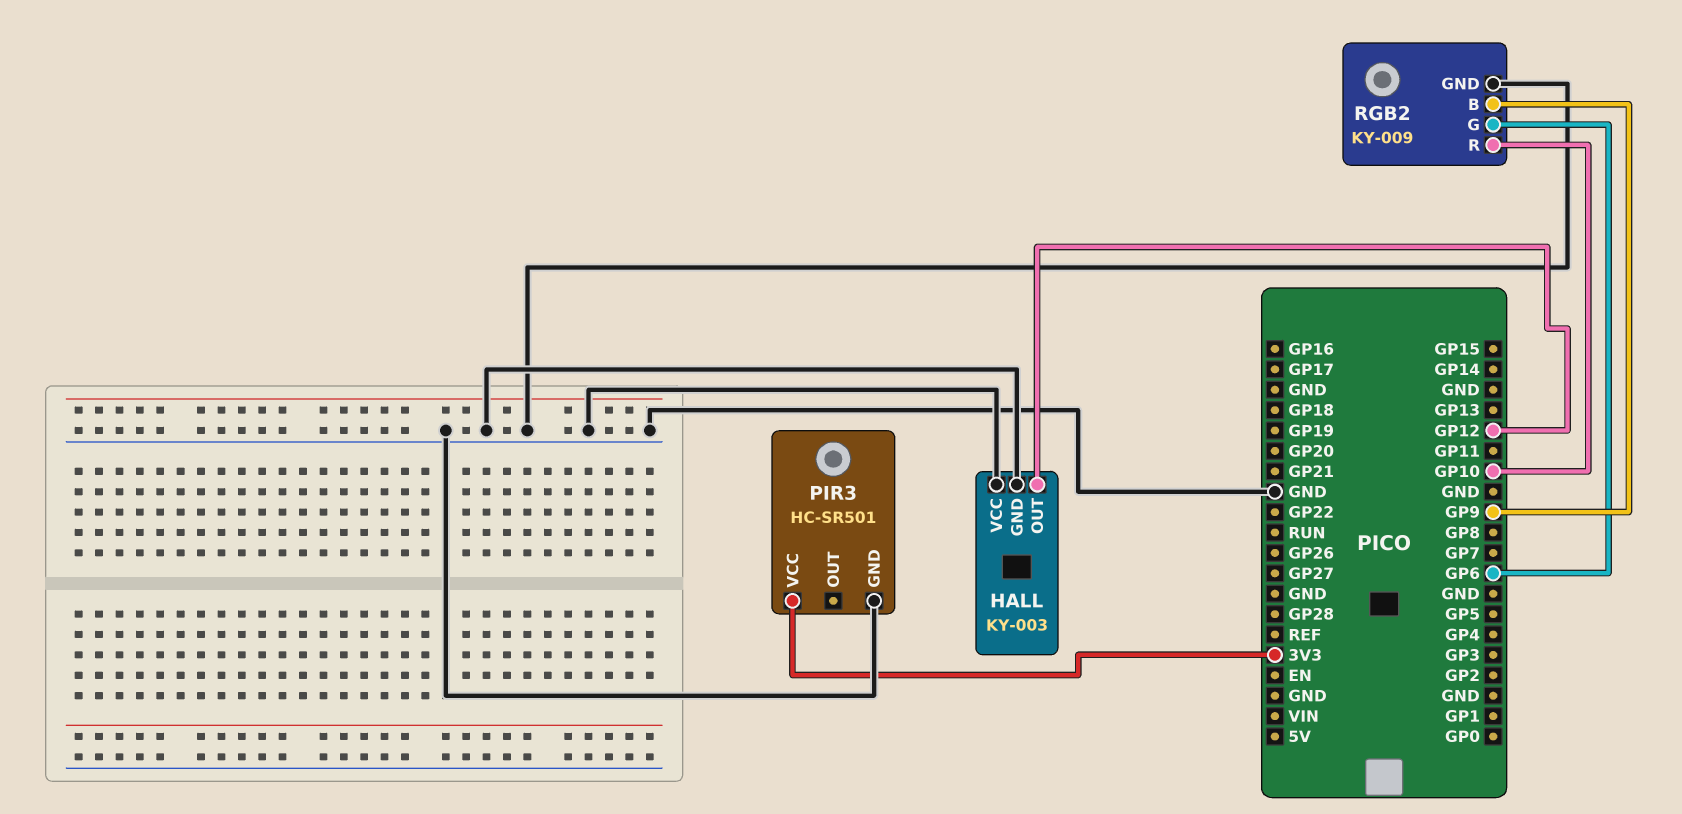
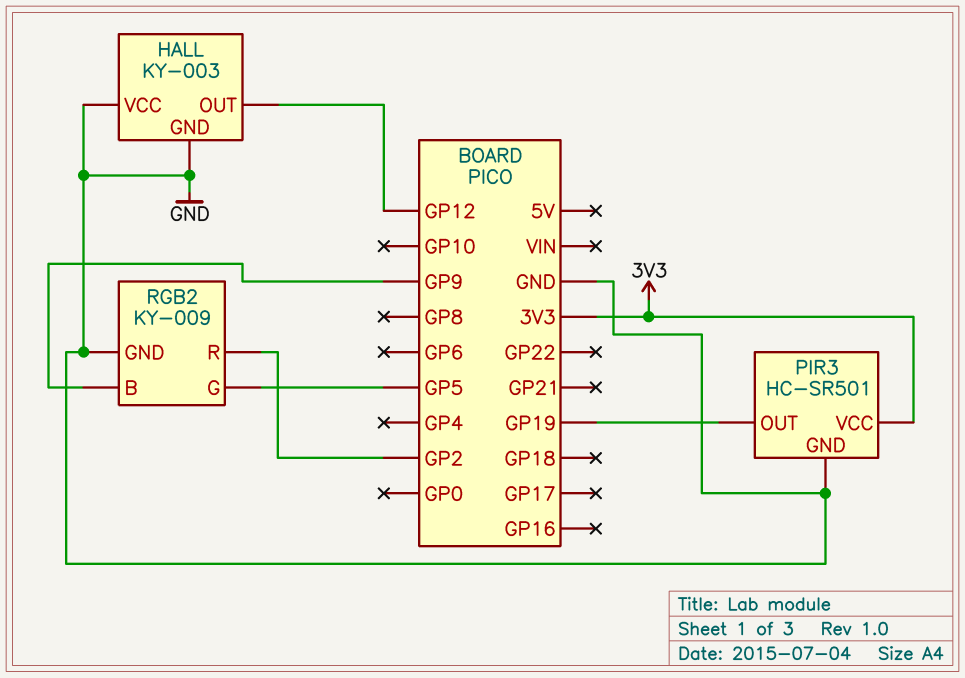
PIR3 pin OUT: none -> GP19
RGB2 pin G: GP6 -> GP5
RGB2 pin R: GP10 -> GP2

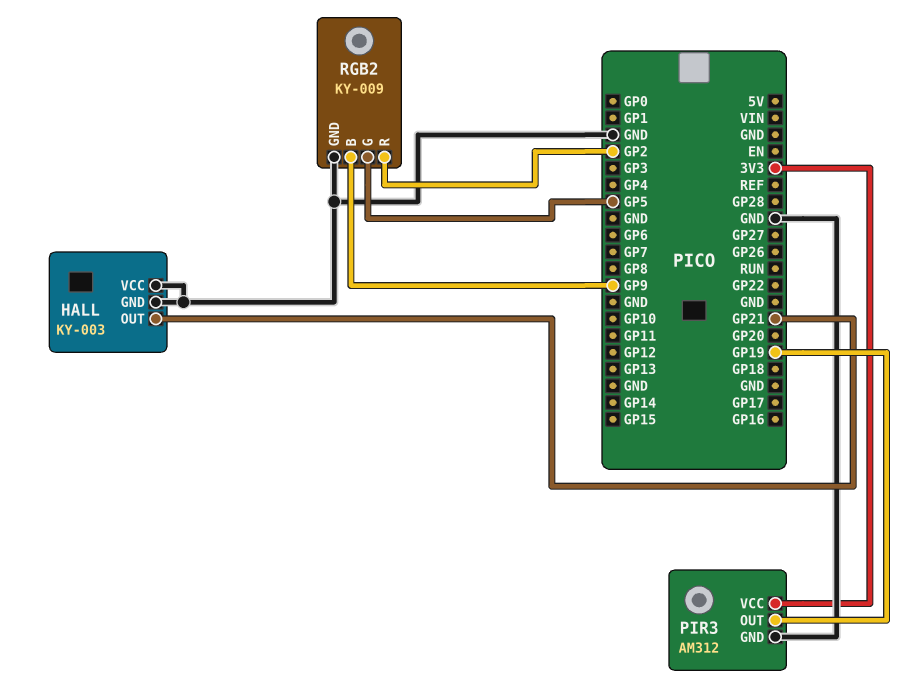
HALL pin OUT: GP12 -> GP21
PIR3: HC-SR501 -> AM312

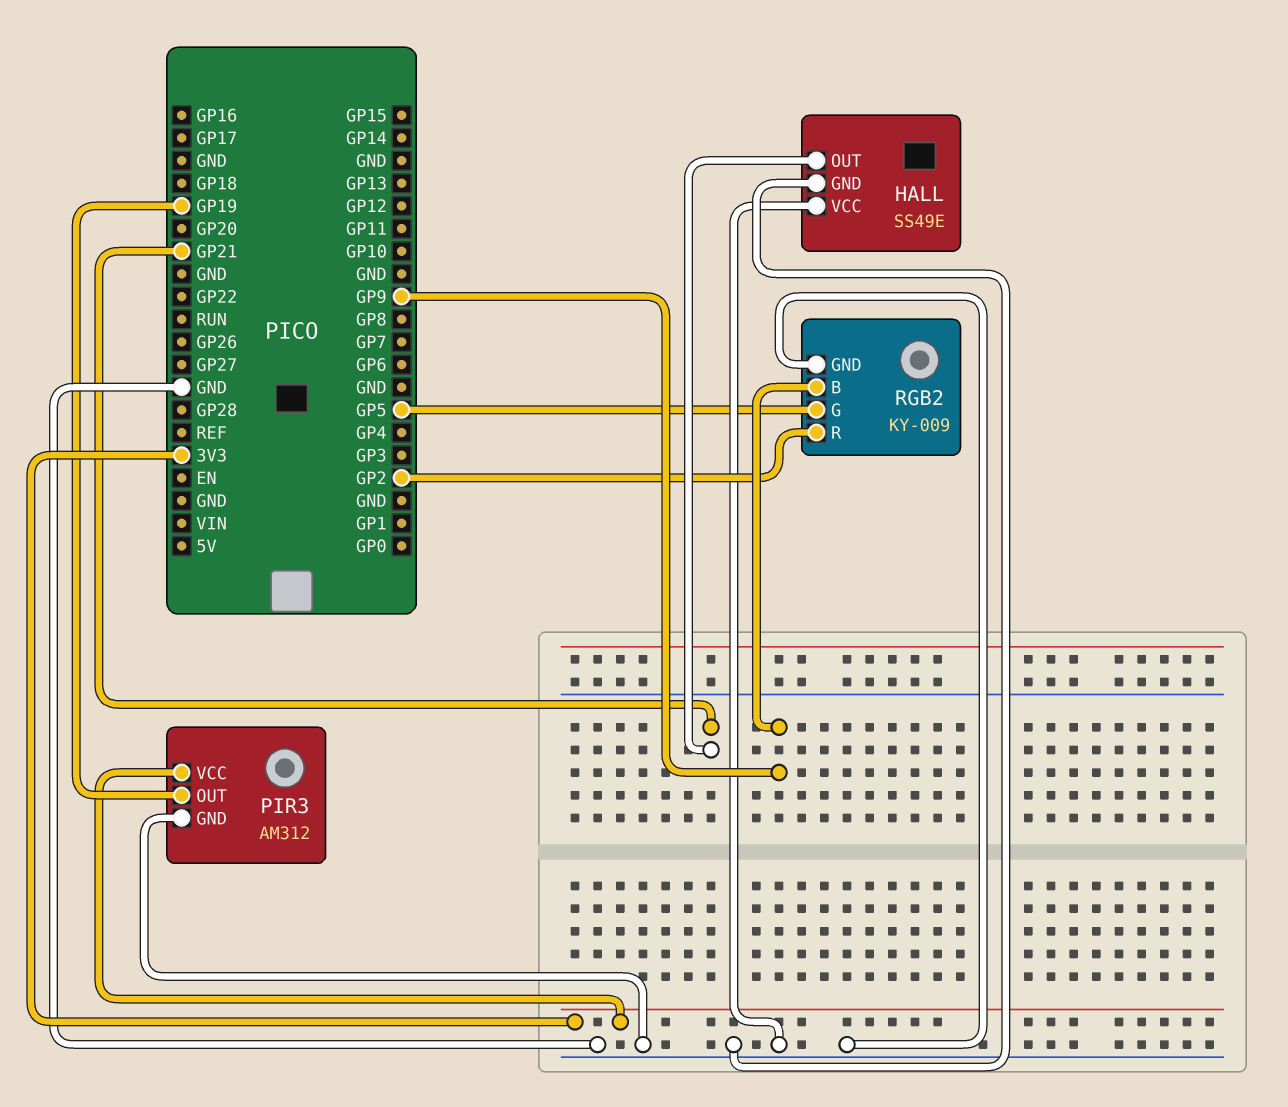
HALL: KY-003 -> SS49E

